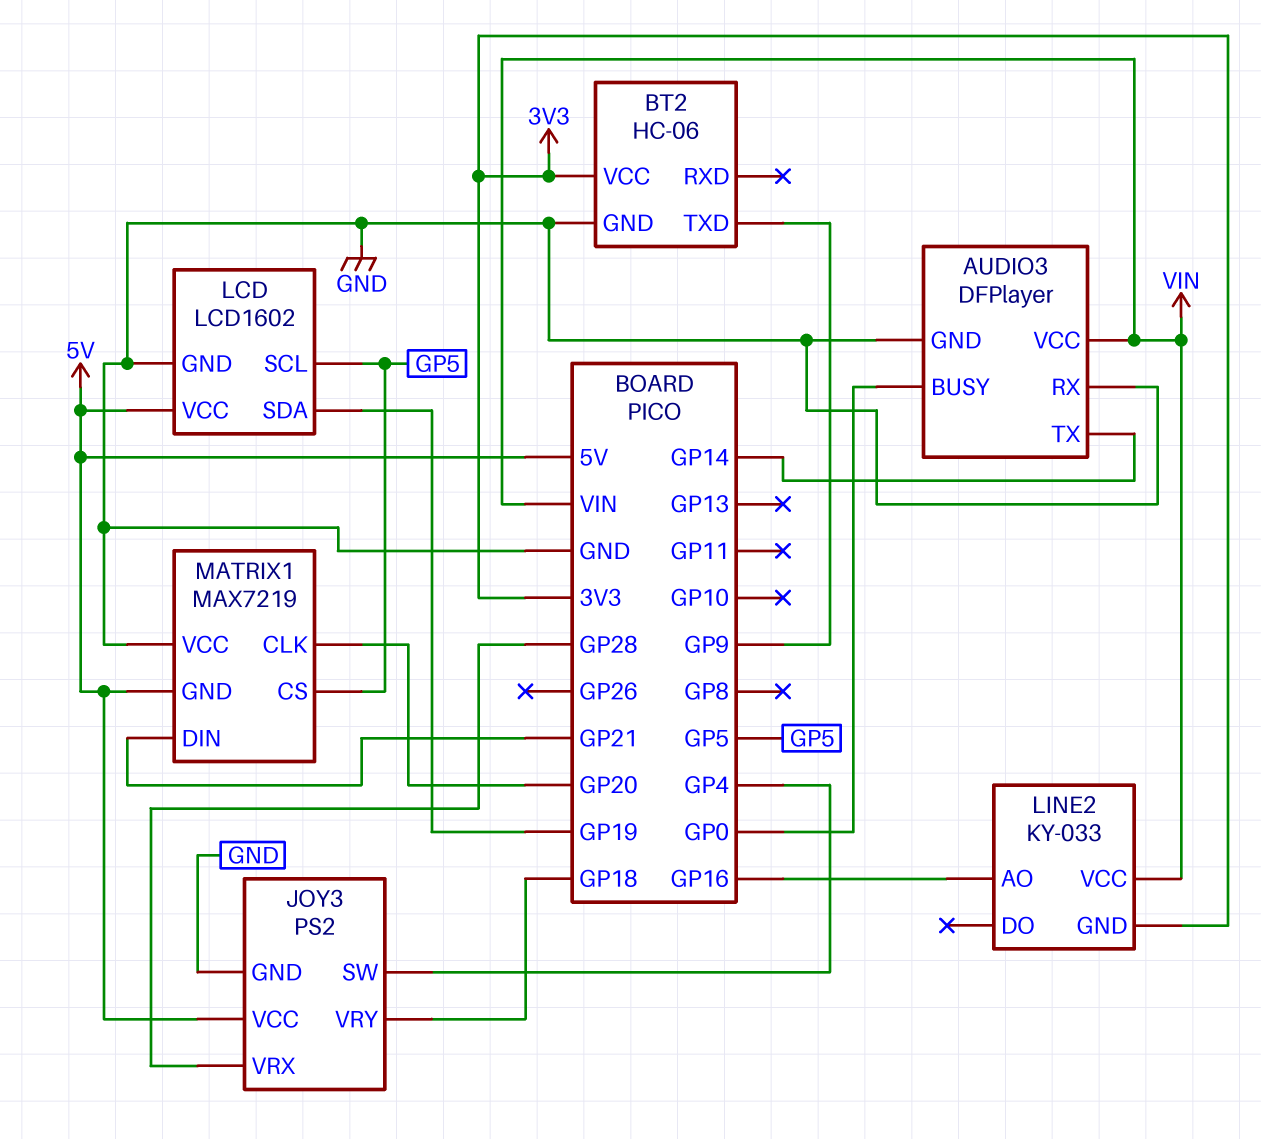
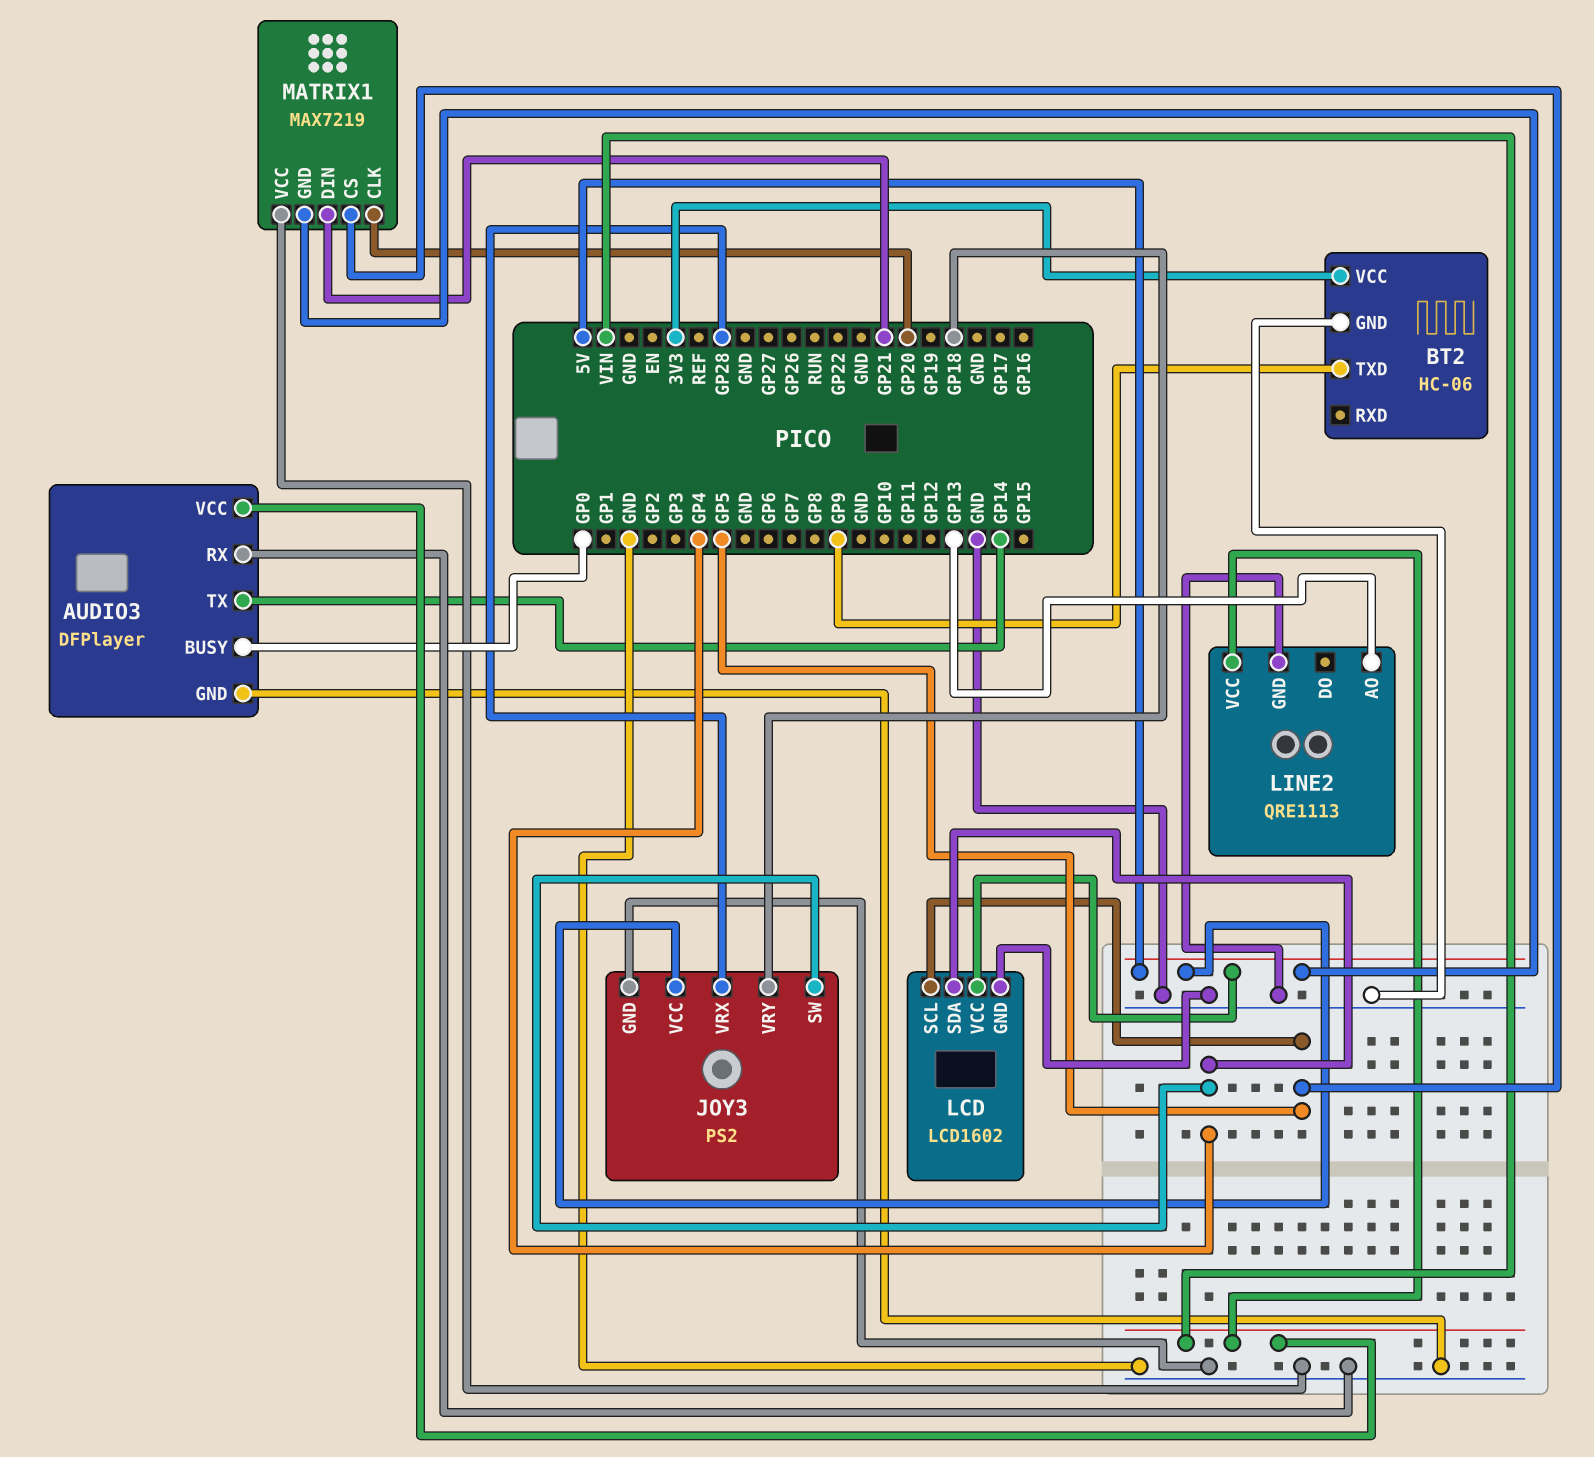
LCD pin SDA: GP19 -> GP4
LINE2: KY-033 -> QRE1113
LINE2 pin AO: GP16 -> GP13
LINE2 pin GND: 3V3 -> GND

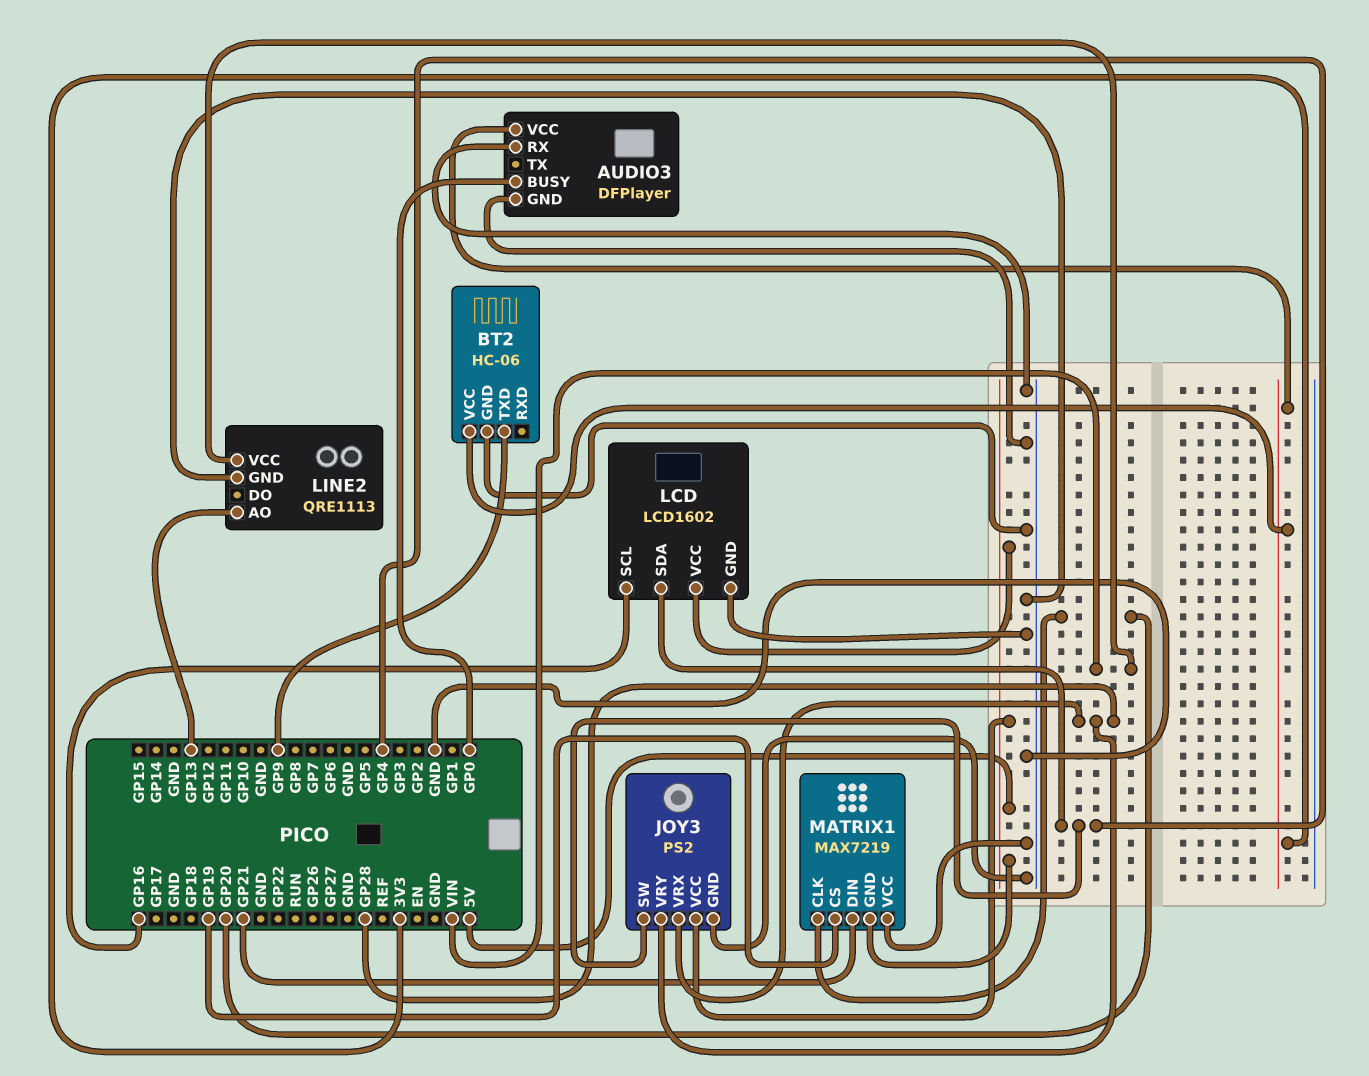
AUDIO3 pin TX: GP14 -> none
AUDIO3 pin VCC: VIN -> 3V3
JOY3 pin VRY: GP18 -> GP28
LCD pin SCL: GP5 -> GP16
MATRIX1 pin CS: GP5 -> GP19

